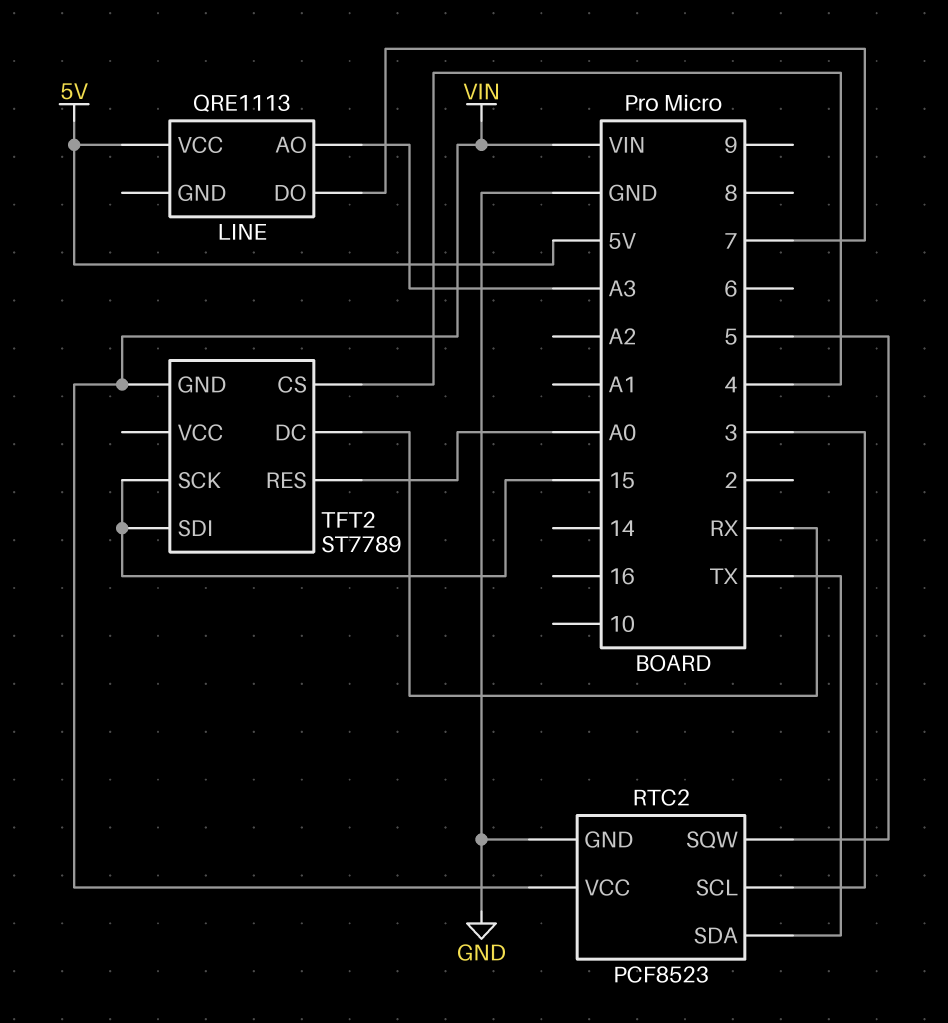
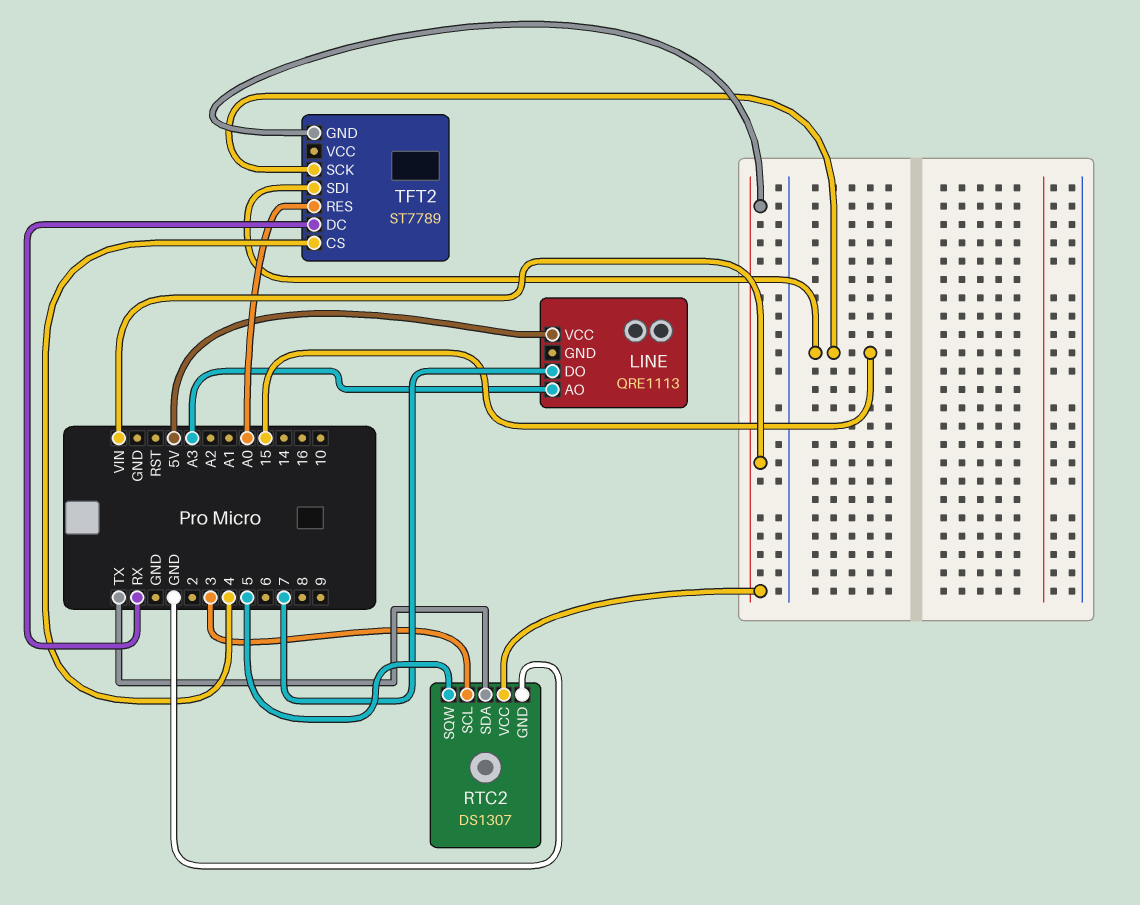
RTC2: PCF8523 -> DS1307

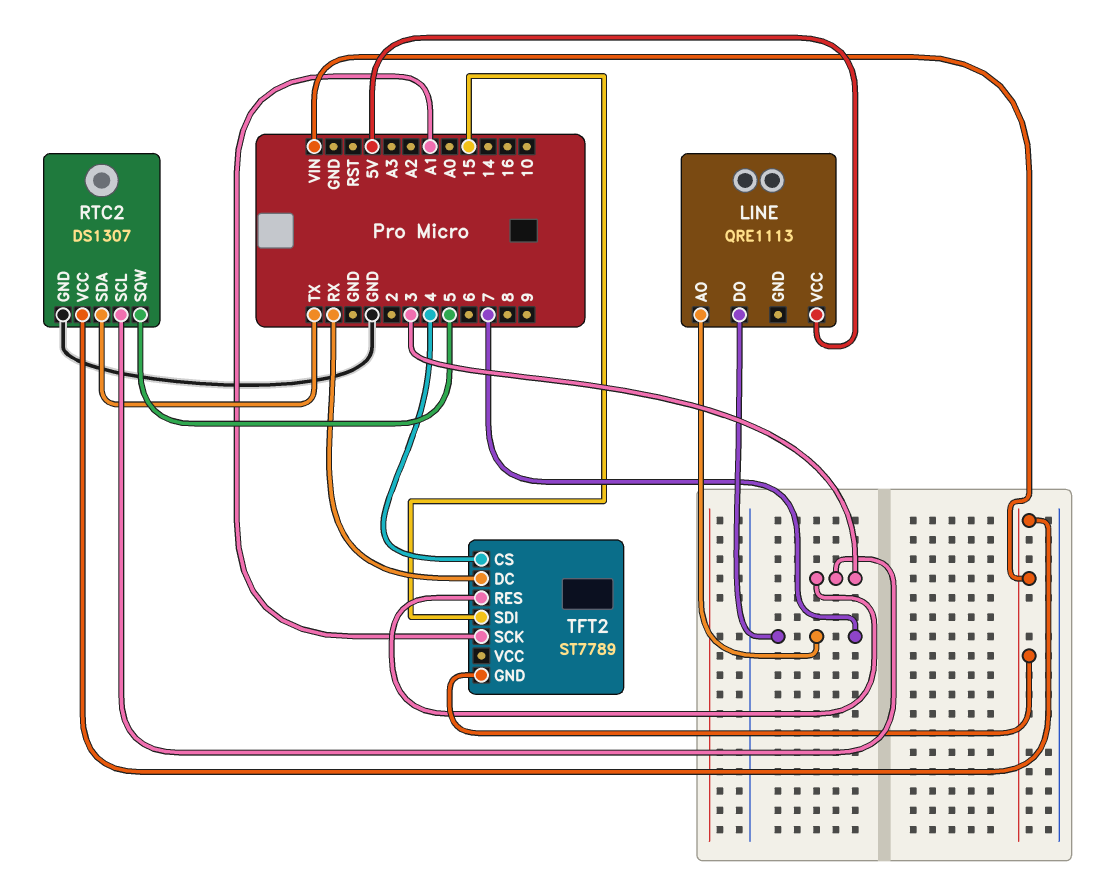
LINE pin AO: A3 -> 7
TFT2 pin RES: A0 -> 3
TFT2 pin SCK: 15 -> A1

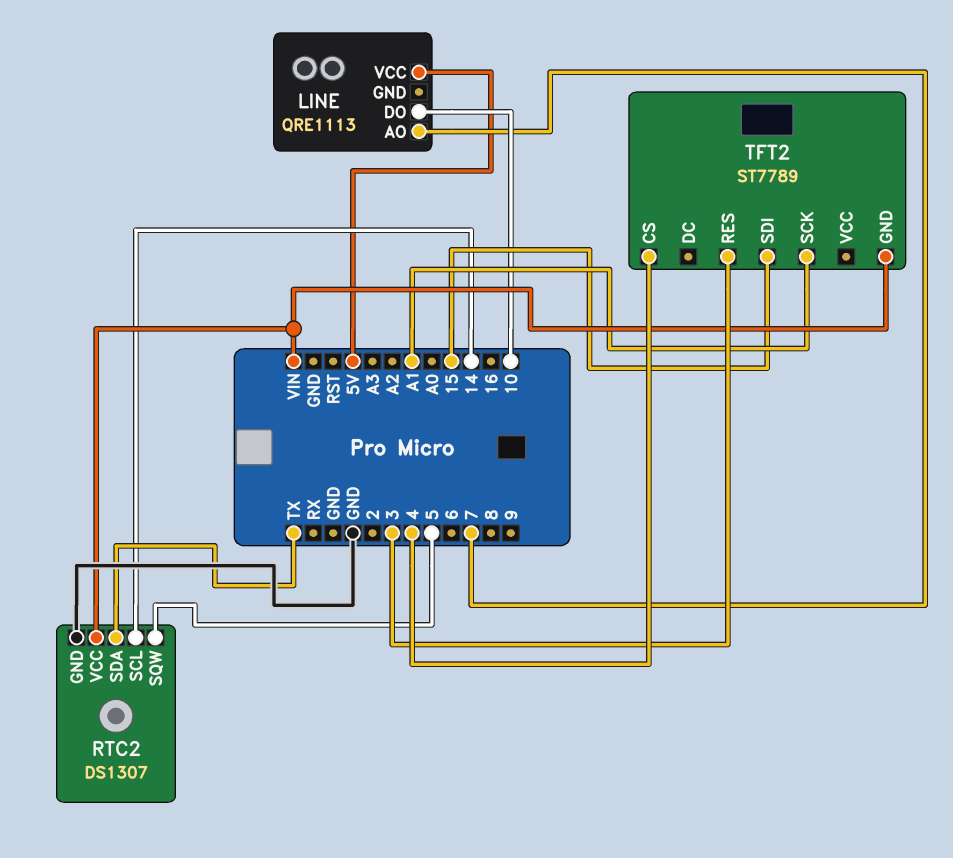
LINE pin DO: 7 -> 10
RTC2 pin SCL: 3 -> 14
TFT2 pin DC: RX -> none

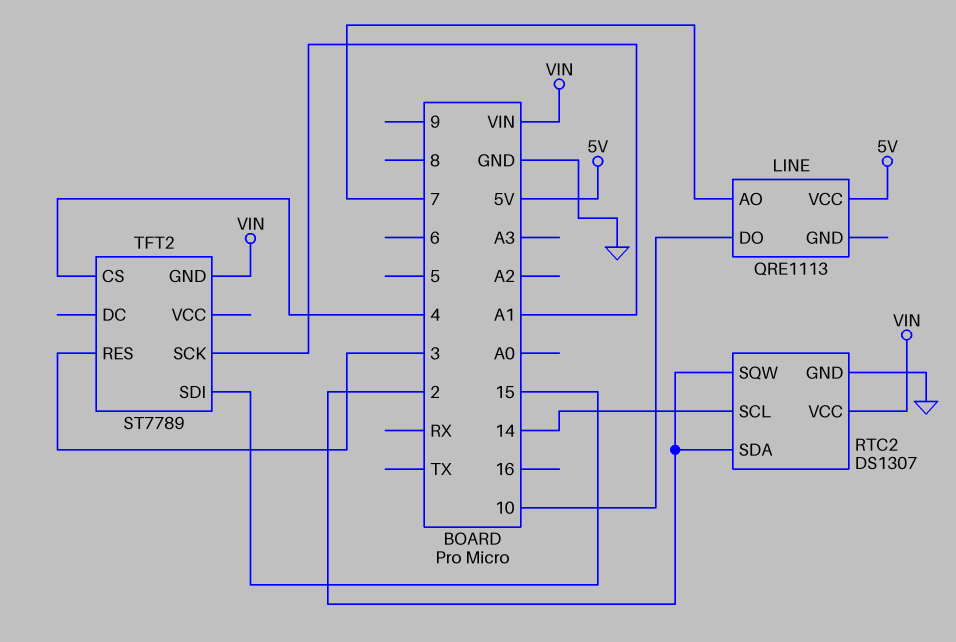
RTC2 pin SDA: TX -> 2
RTC2 pin SQW: 5 -> 2

